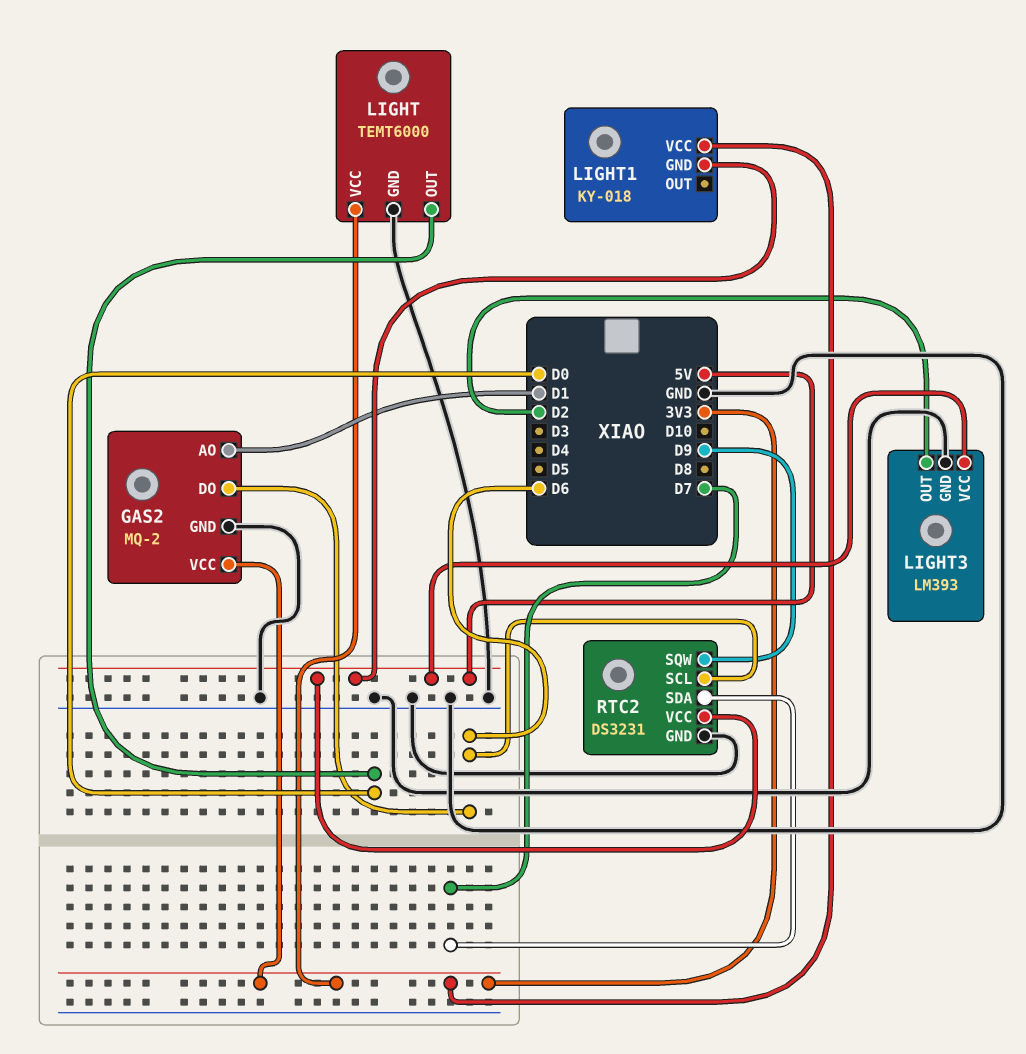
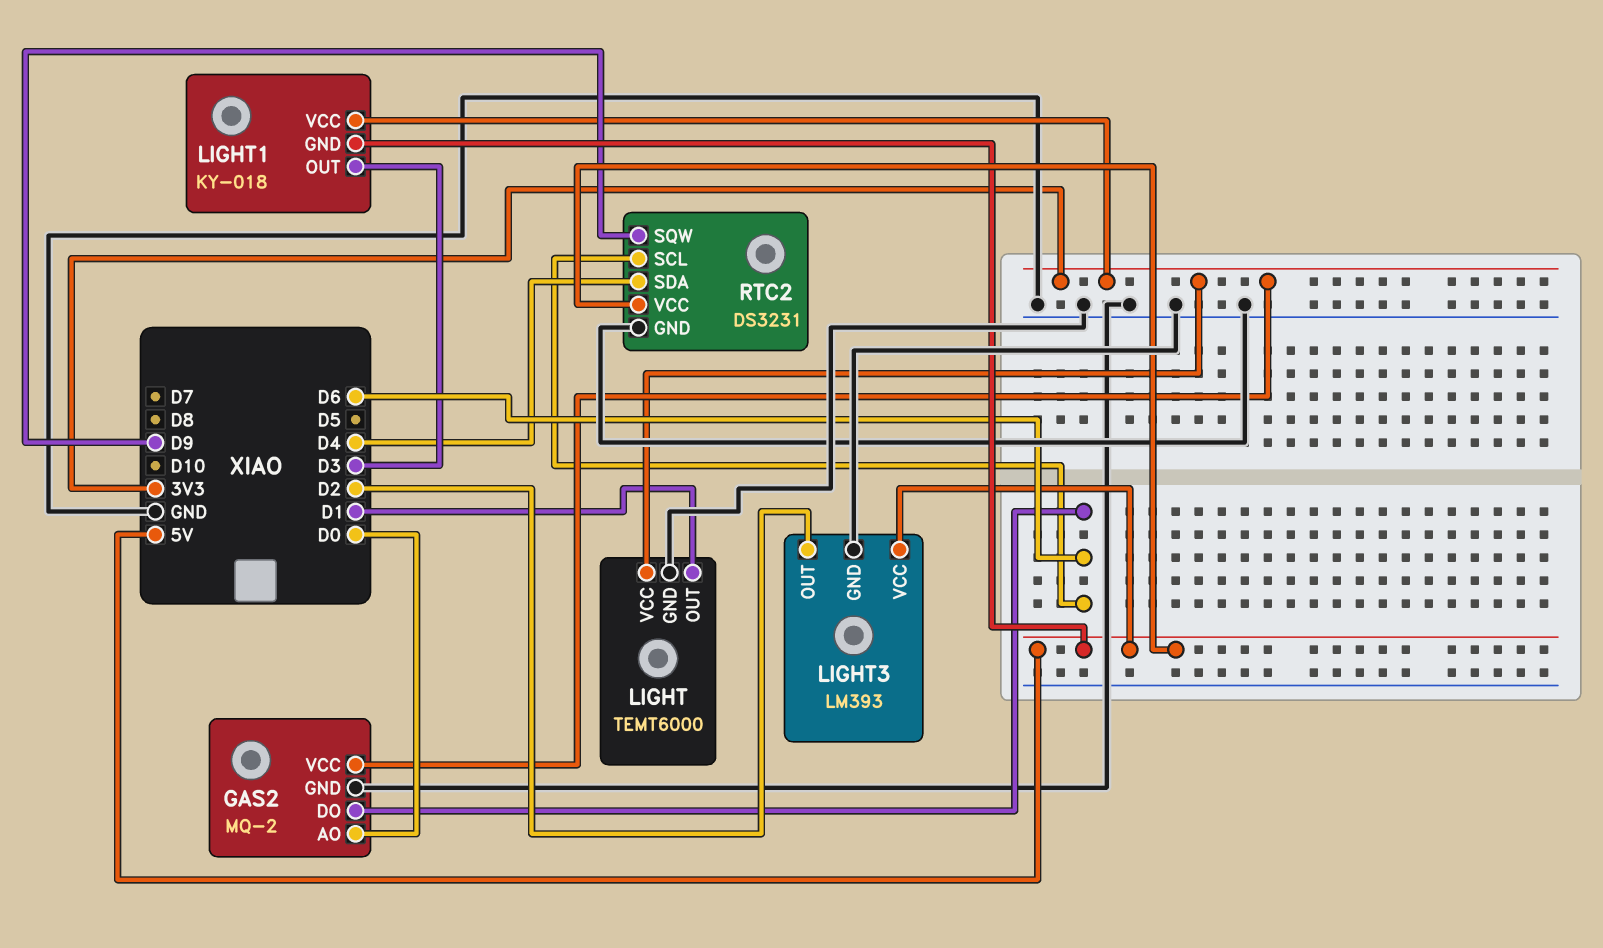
GAS2 pin AO: D1 -> D0
LIGHT pin OUT: D0 -> D1
LIGHT1 pin OUT: none -> D3
RTC2 pin SDA: D7 -> D4

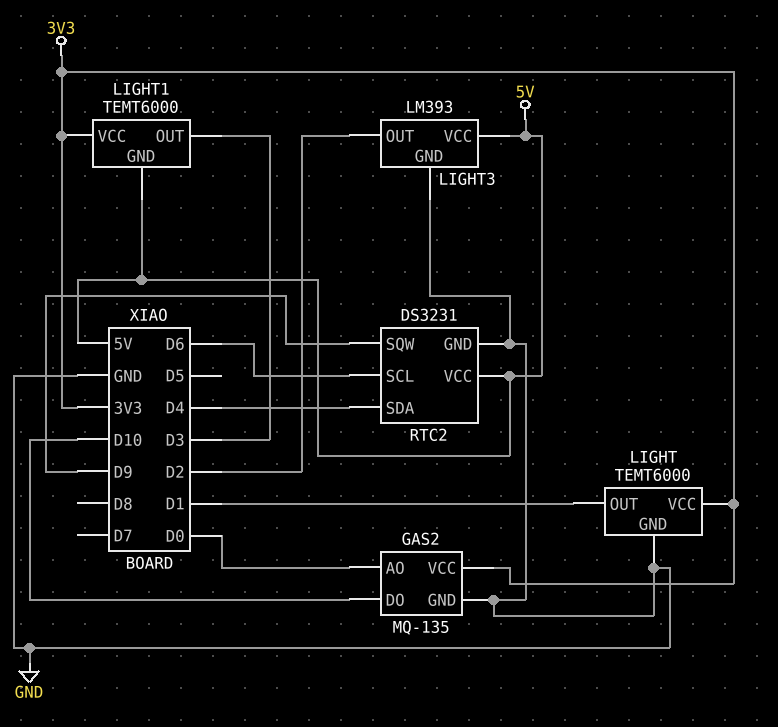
GAS2: MQ-2 -> MQ-135
GAS2 pin DO: D6 -> D10
LIGHT1: KY-018 -> TEMT6000

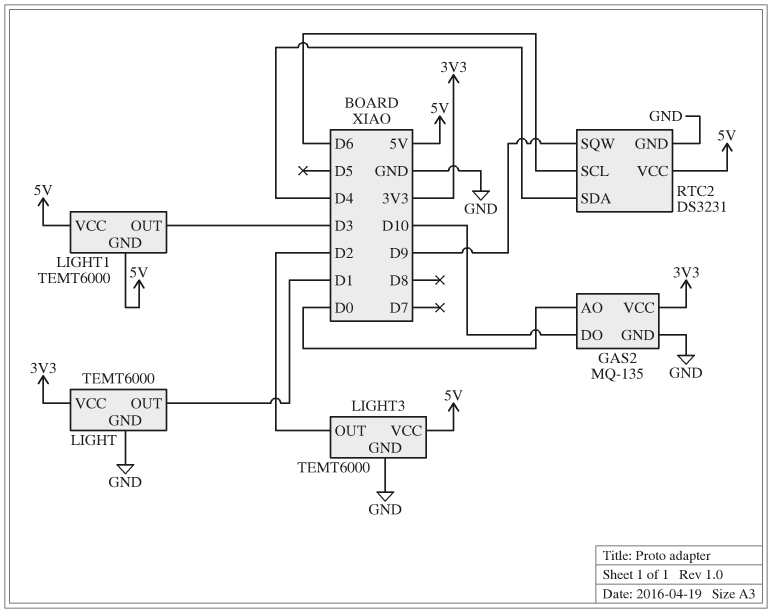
LIGHT1 pin VCC: 3V3 -> 5V
LIGHT3: LM393 -> TEMT6000

